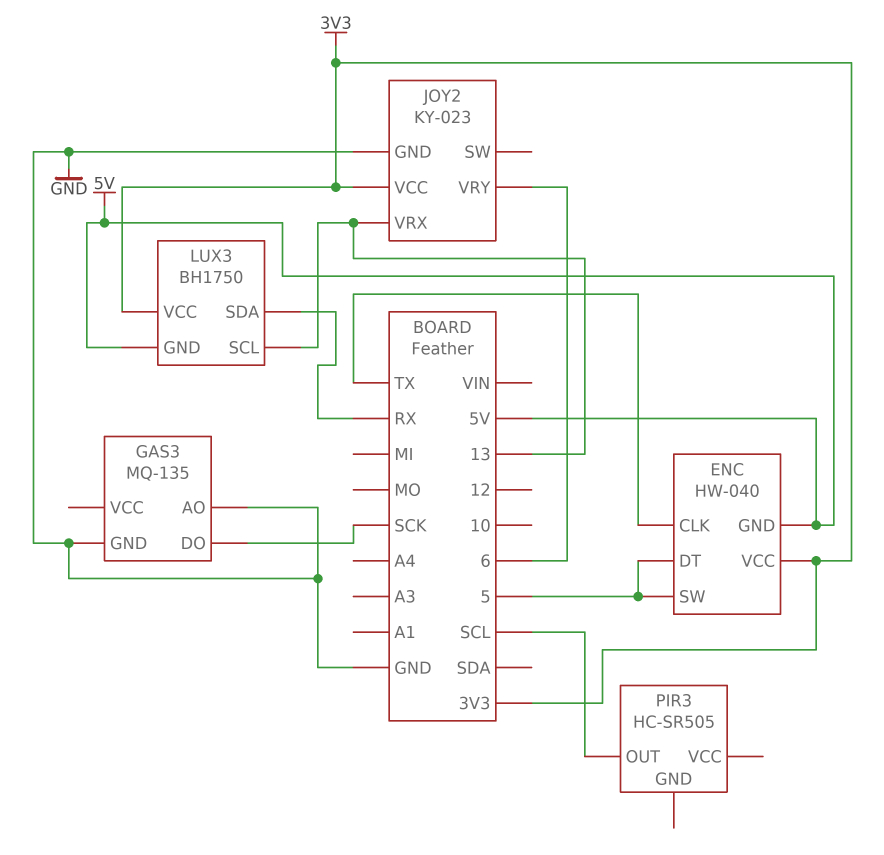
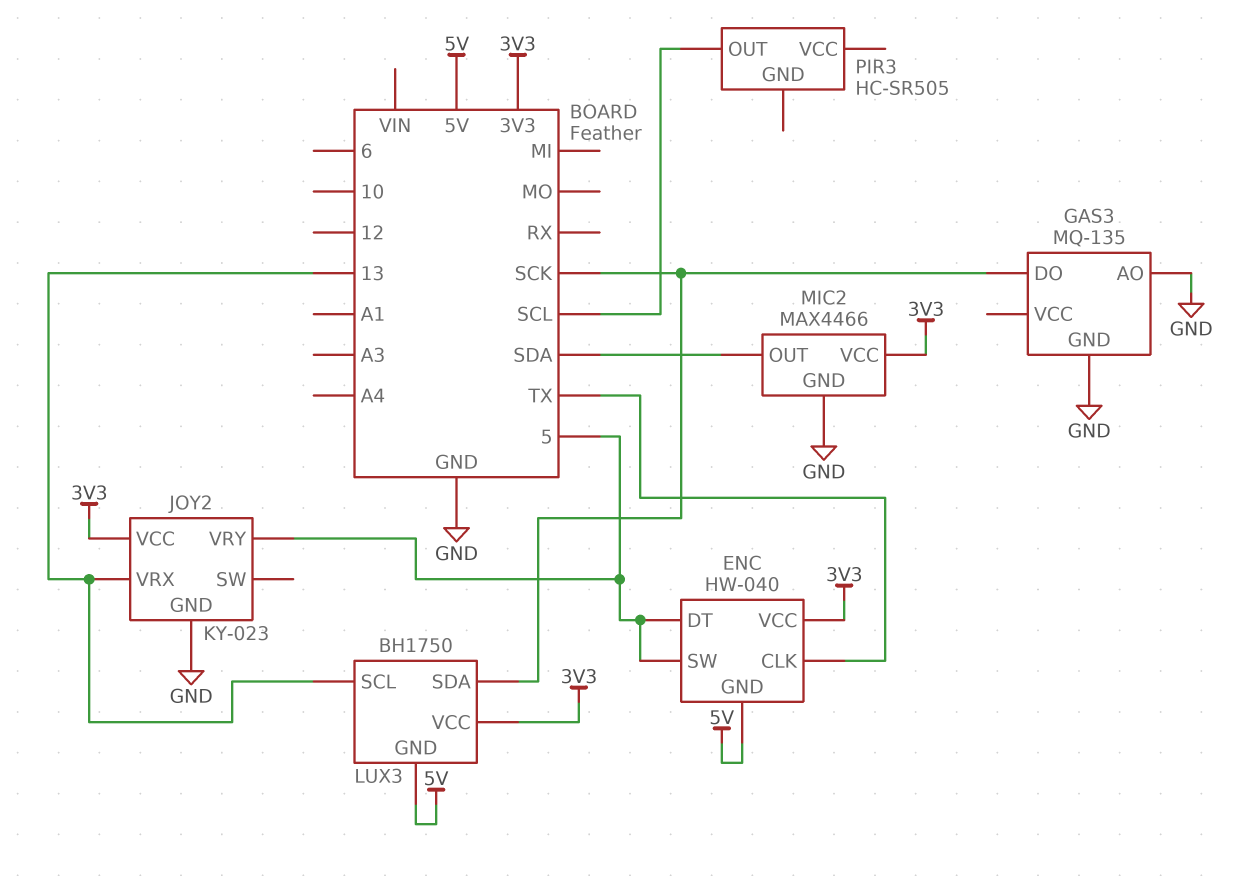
JOY2 pin VRY: 6 -> 5
LUX3 pin SDA: RX -> SCK
MIC2: none -> MAX4466
MIC2 pin GND: none -> GND
MIC2 pin OUT: none -> SDA
MIC2 pin VCC: none -> 3V3

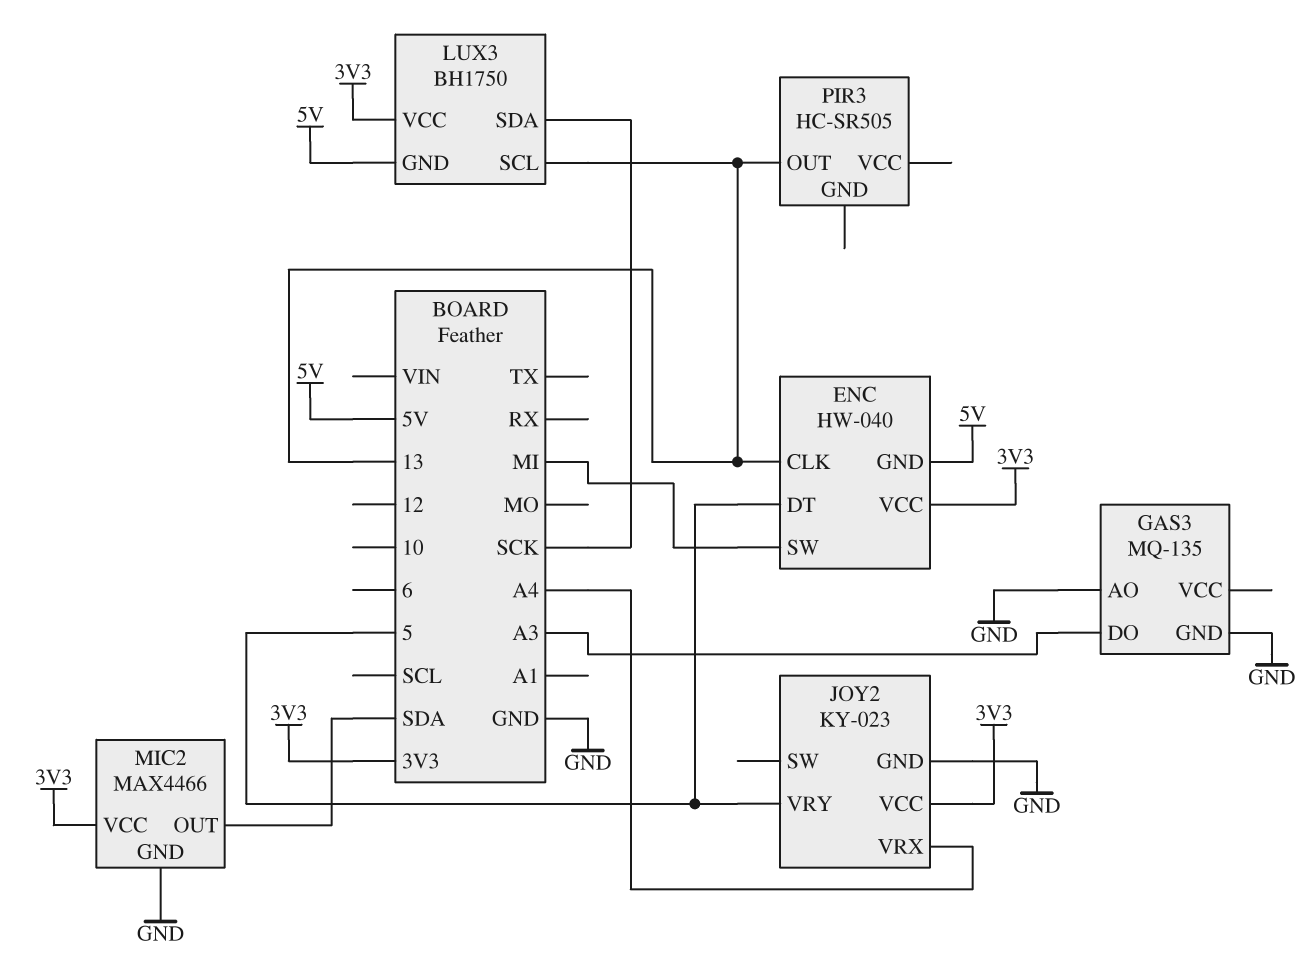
ENC pin CLK: TX -> 13
ENC pin SW: 5 -> MI
GAS3 pin DO: SCK -> A3
JOY2 pin VRX: 13 -> A4
PIR3 pin OUT: SCL -> 13

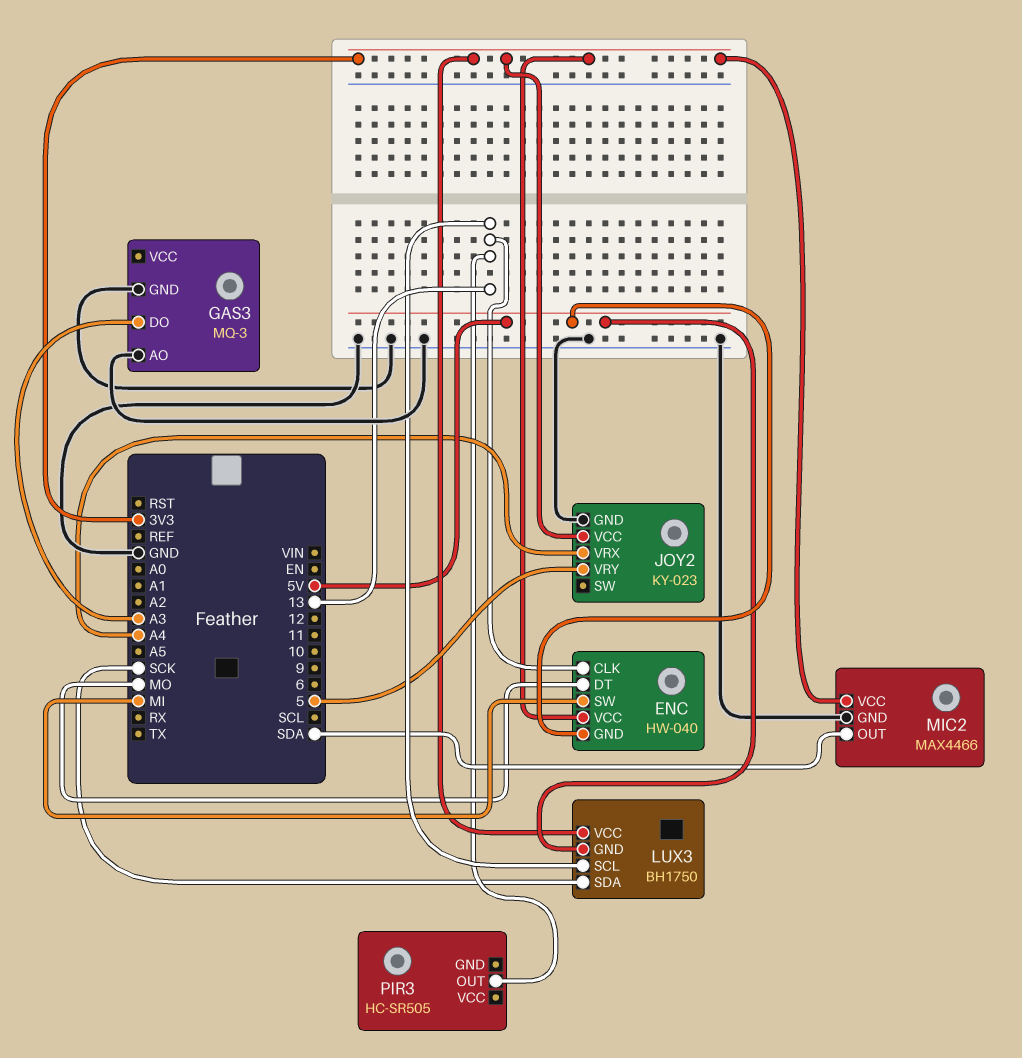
ENC pin DT: 5 -> MO
GAS3: MQ-135 -> MQ-3

